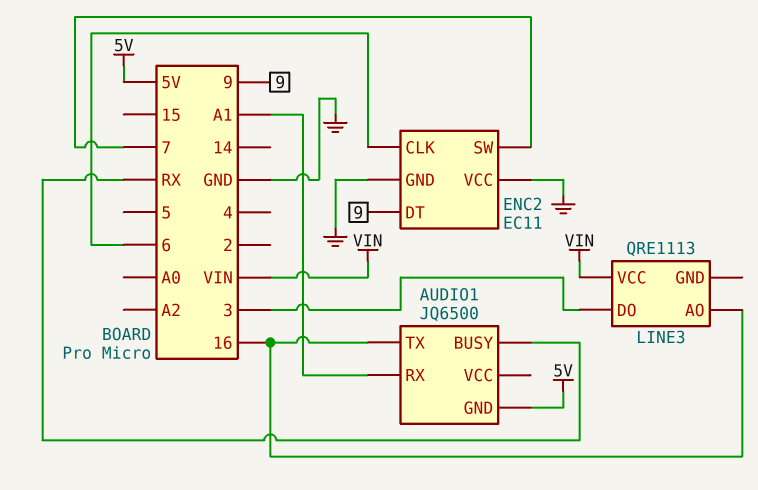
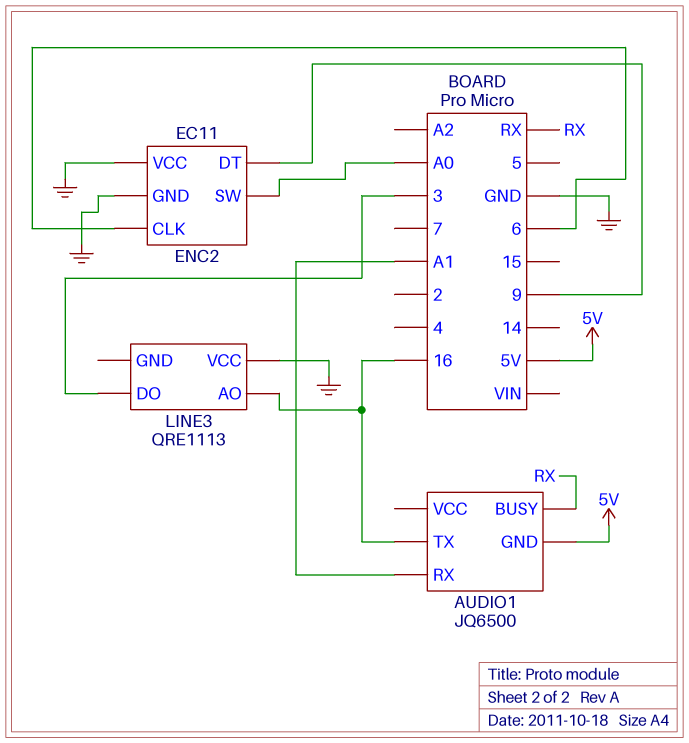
ENC2 pin SW: 7 -> A0
LINE3 pin VCC: VIN -> GND

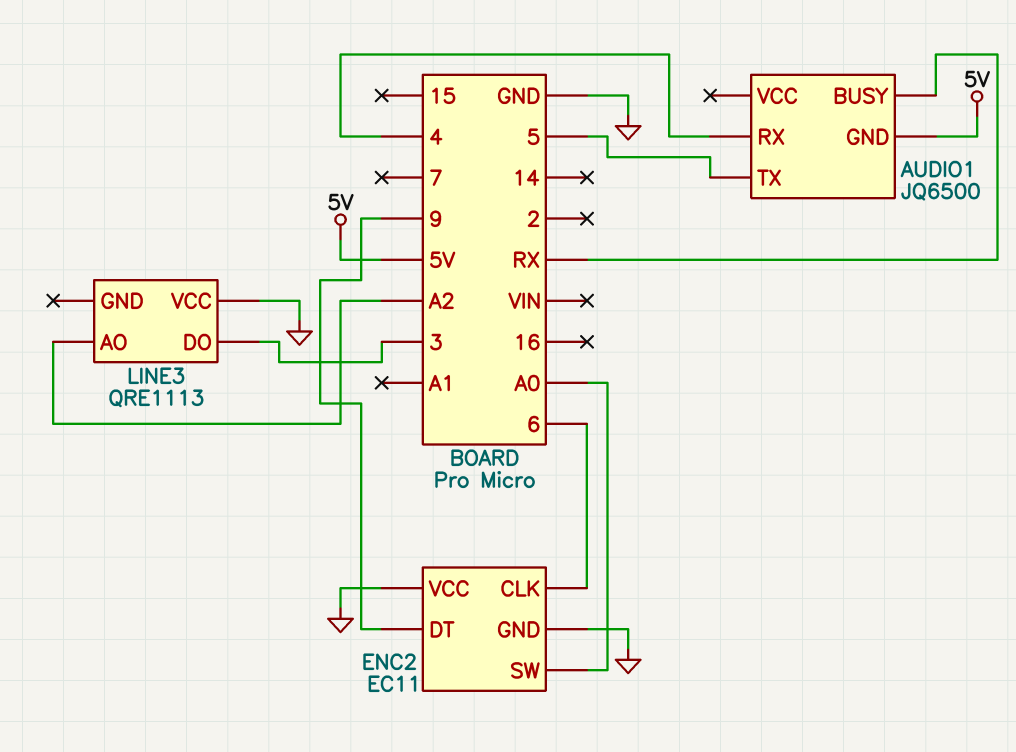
AUDIO1 pin RX: A1 -> 4
AUDIO1 pin TX: 16 -> 5
LINE3 pin AO: 16 -> A2

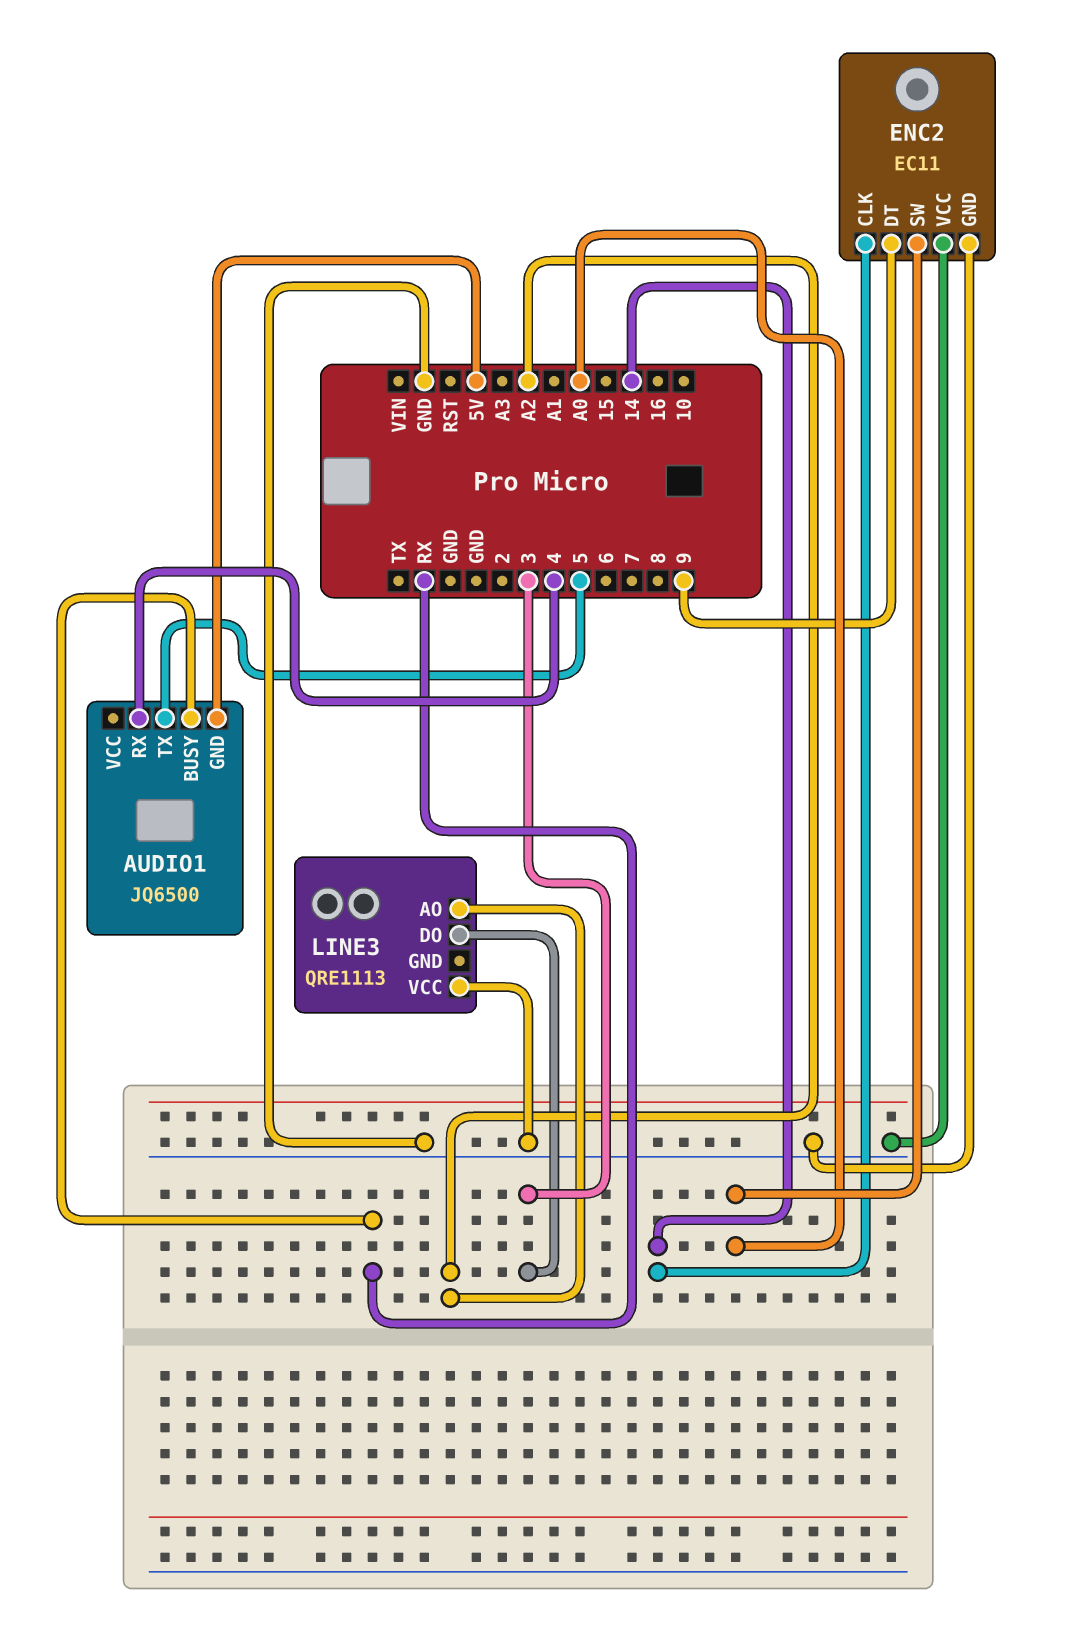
ENC2 pin CLK: 6 -> 14

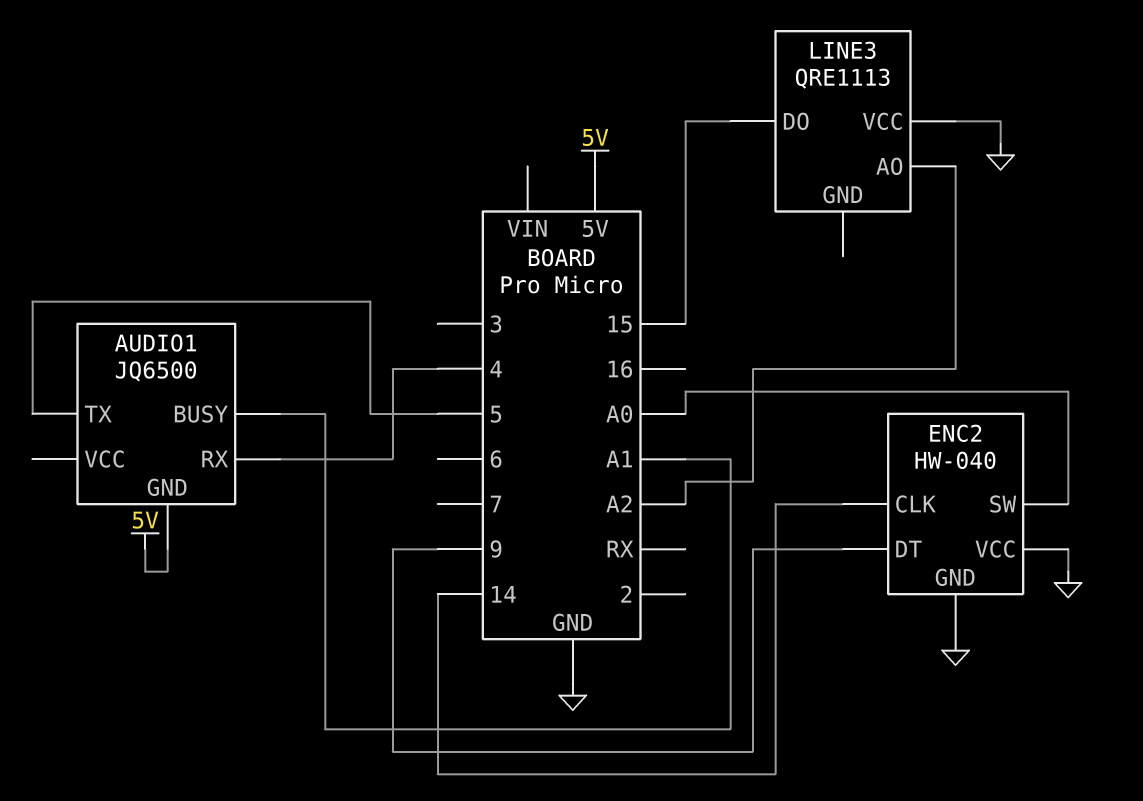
AUDIO1 pin BUSY: RX -> A1
ENC2: EC11 -> HW-040
LINE3 pin DO: 3 -> 15

